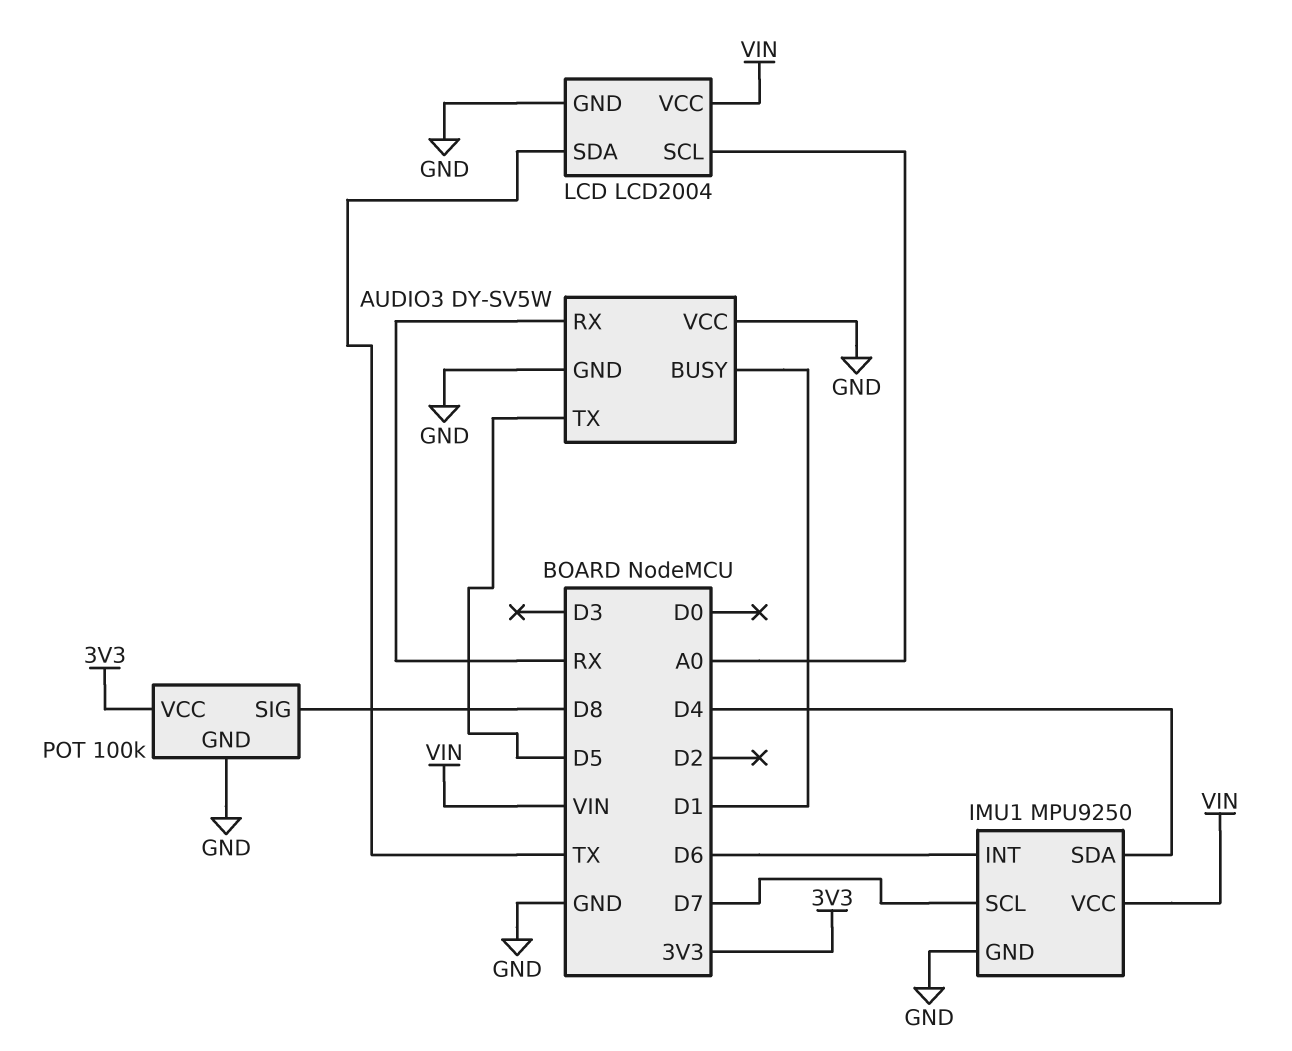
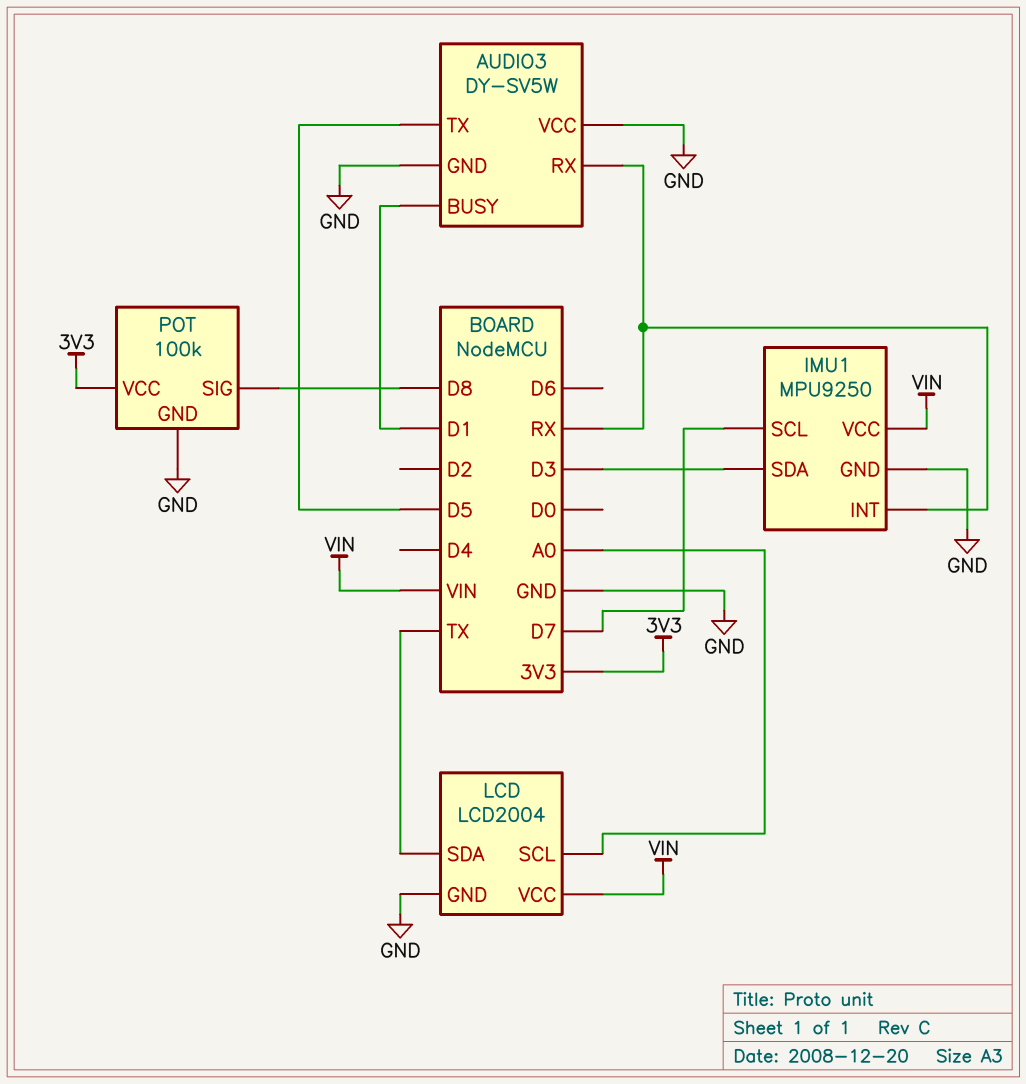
IMU1 pin INT: D6 -> RX
IMU1 pin SDA: D4 -> D3

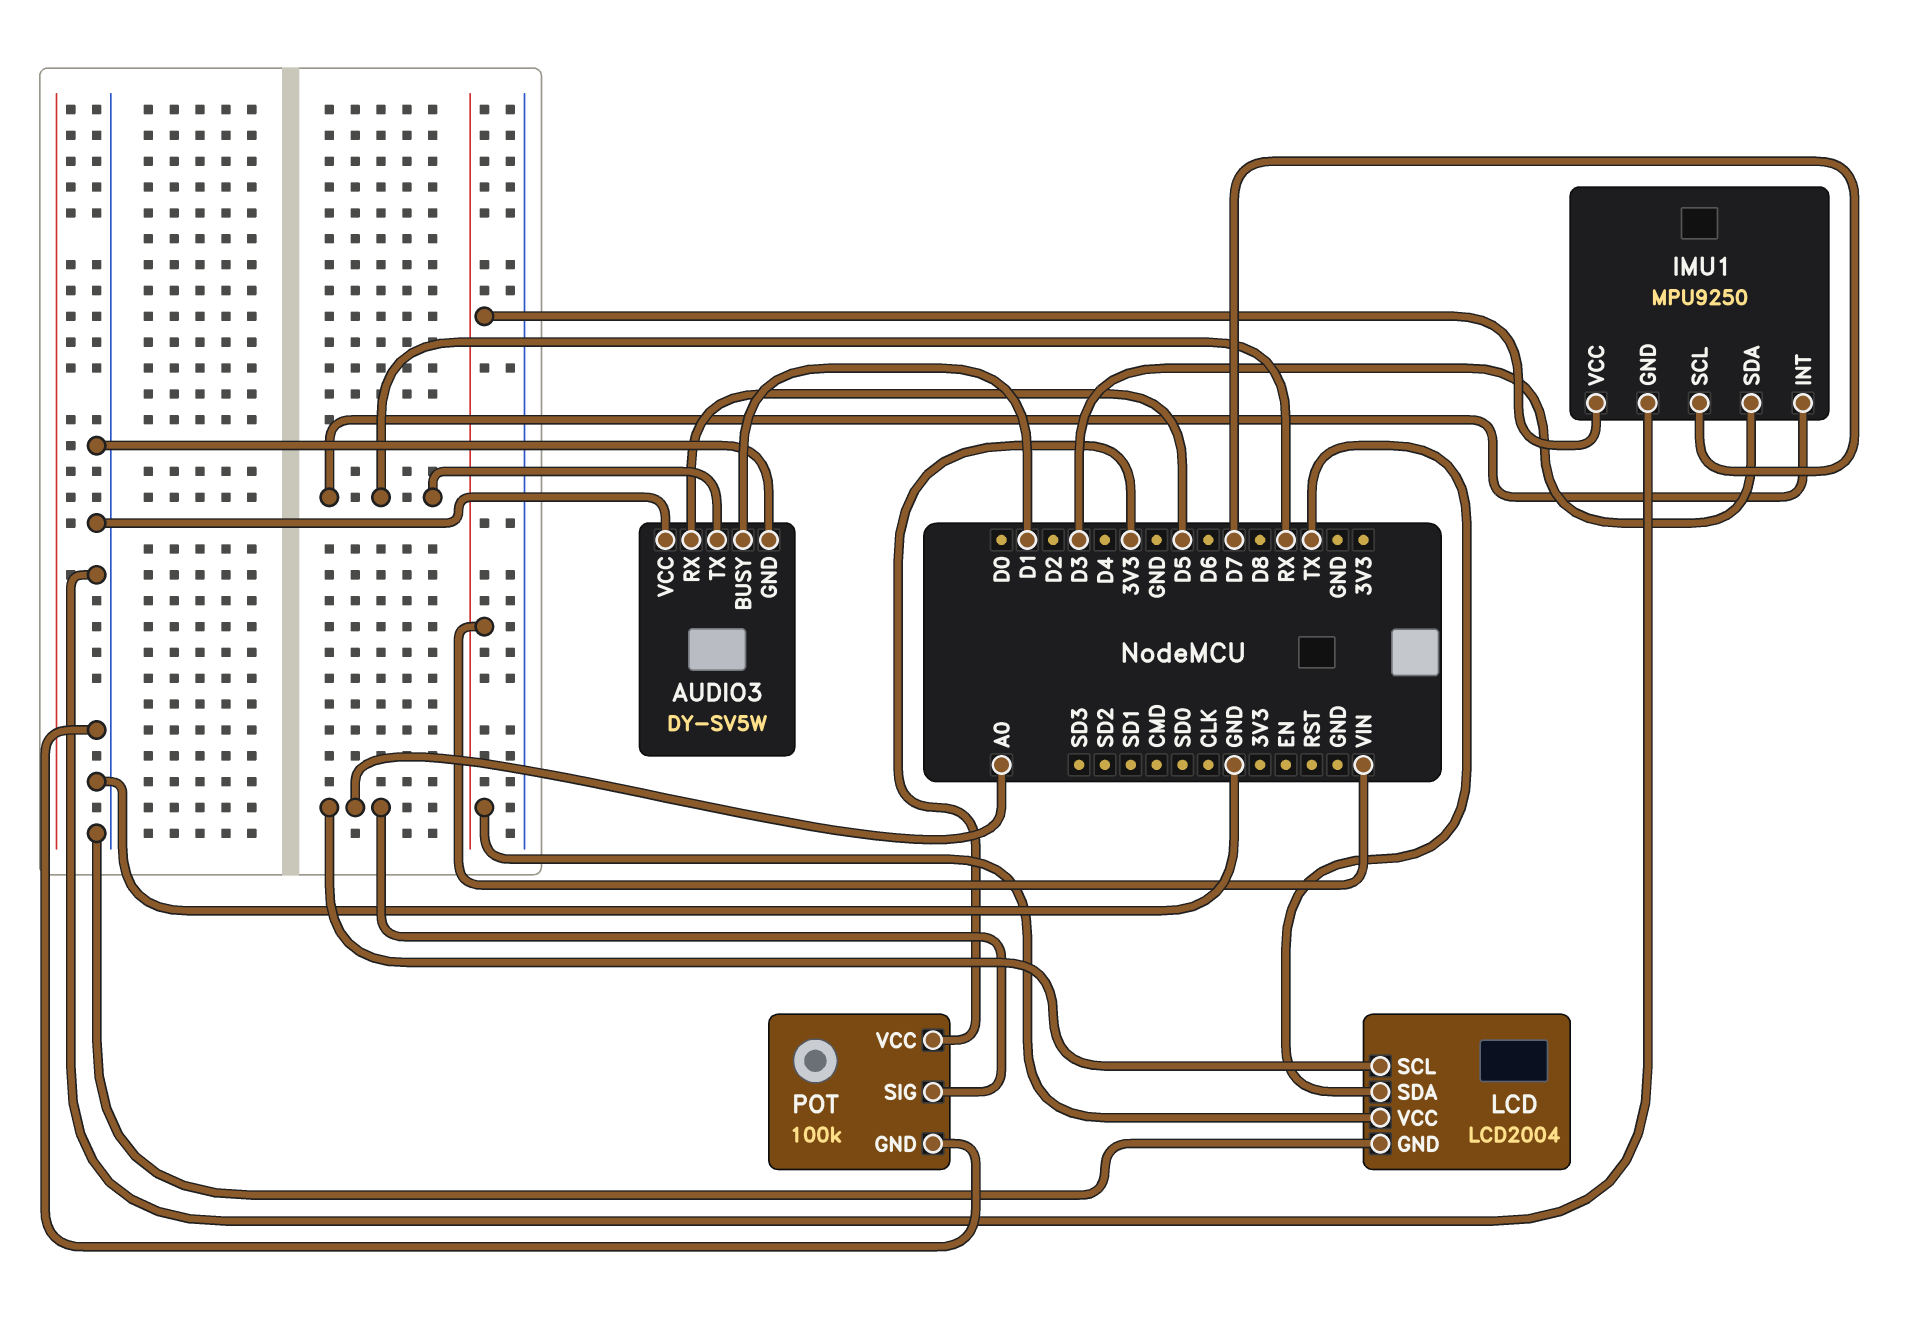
AUDIO3 pin RX: RX -> D5
AUDIO3 pin TX: D5 -> RX
POT pin SIG: D8 -> A0

